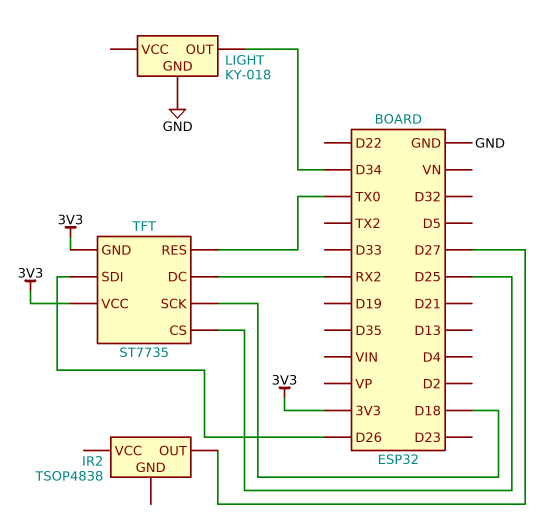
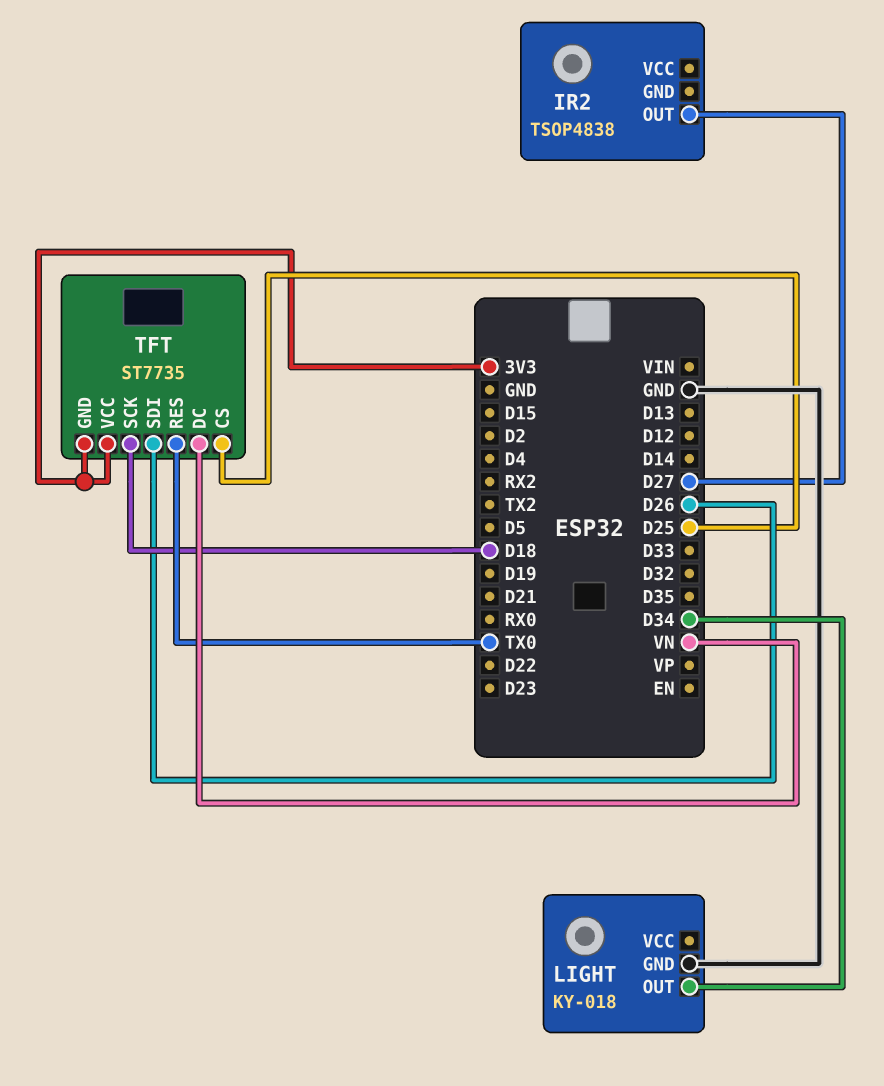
TFT pin DC: RX2 -> VN

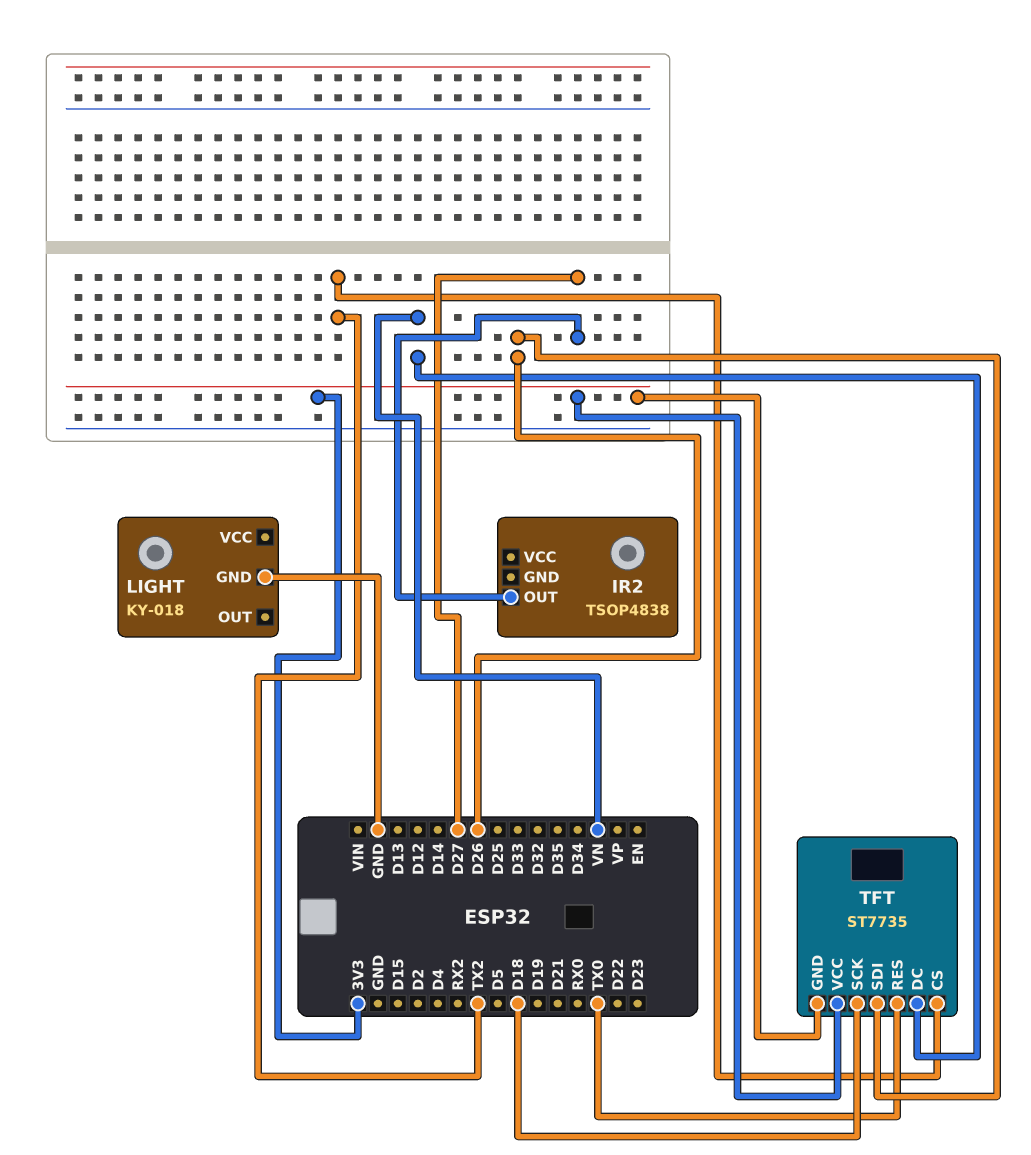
LIGHT pin OUT: D34 -> none
TFT pin CS: D25 -> TX2

